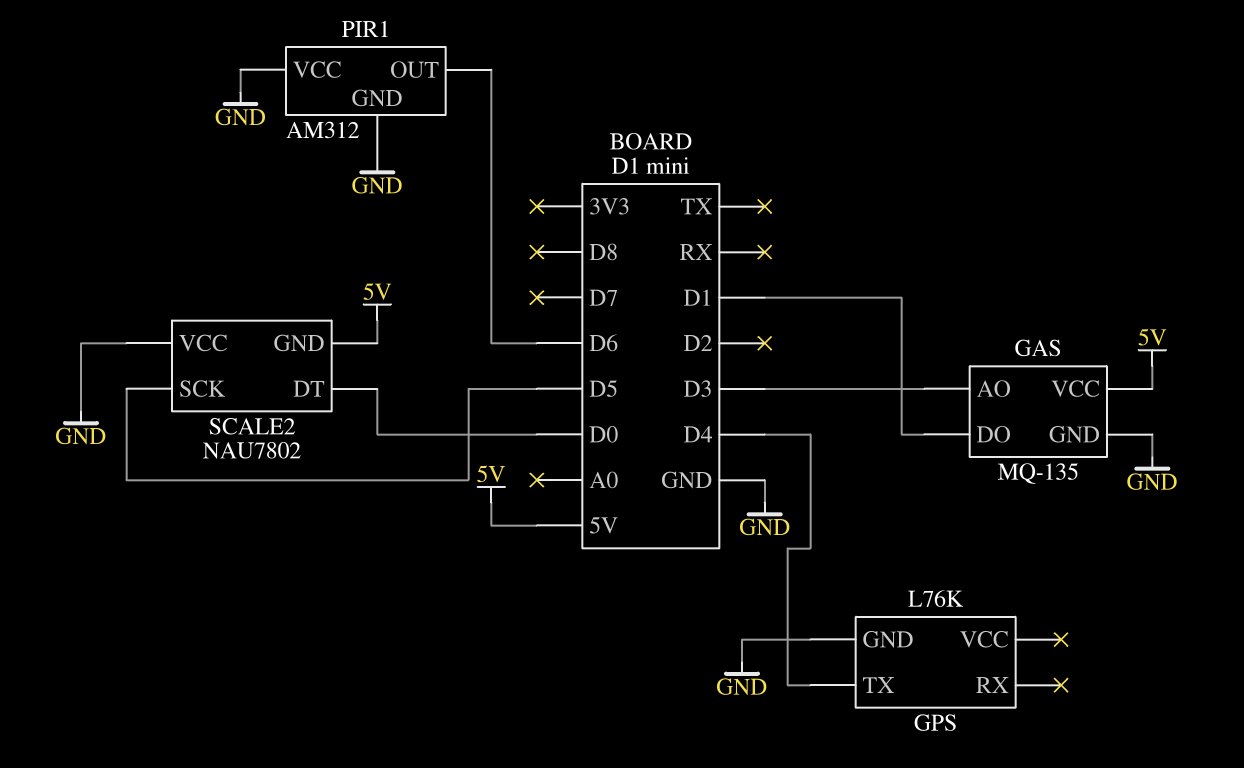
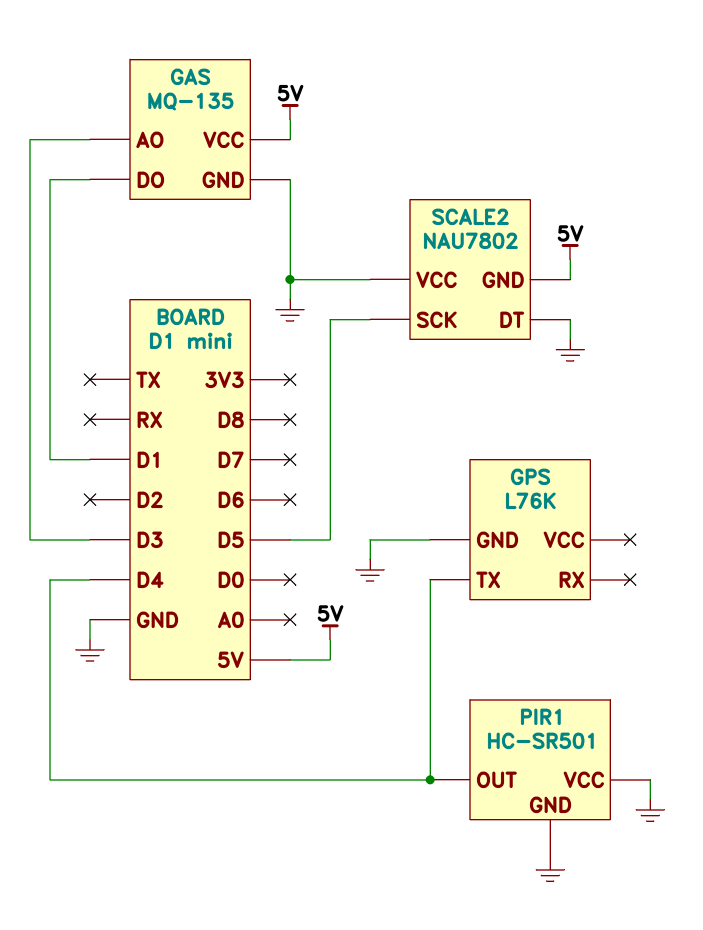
PIR1: AM312 -> HC-SR501
PIR1 pin OUT: D6 -> D4
SCALE2 pin DT: D0 -> GND

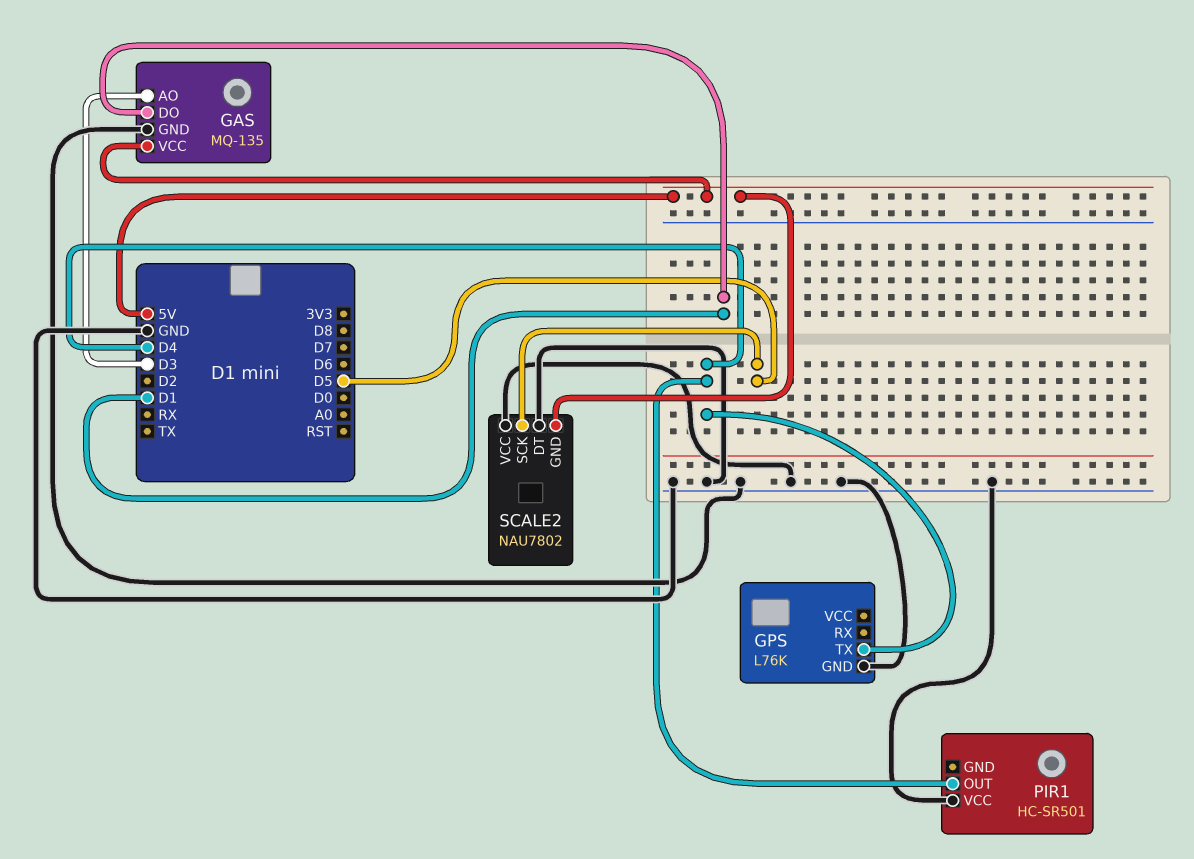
PIR1 pin GND: GND -> none

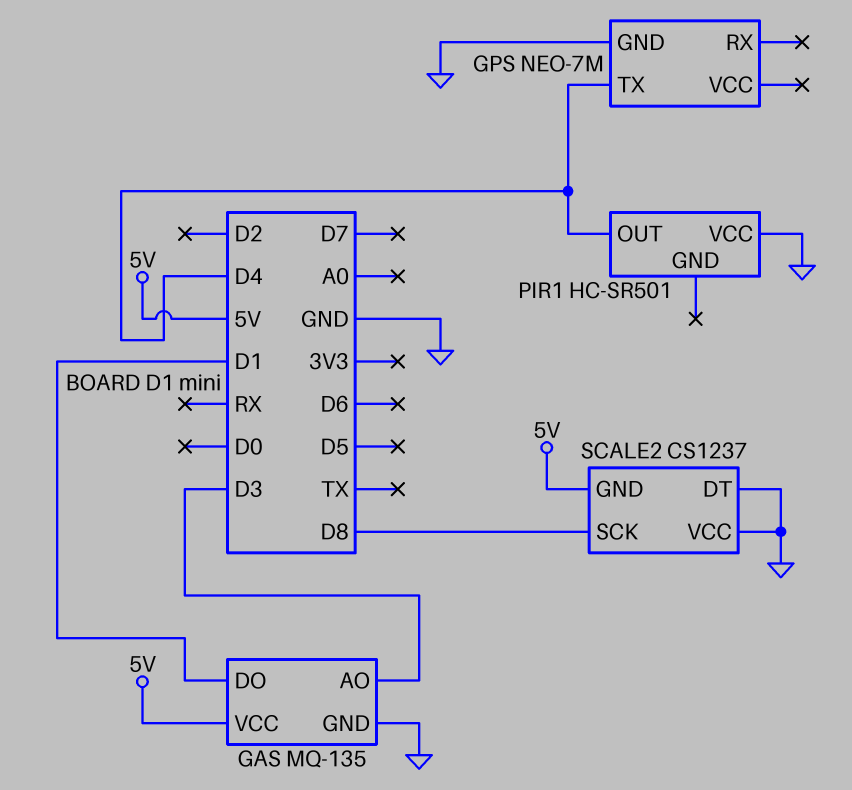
GPS: L76K -> NEO-7M
SCALE2: NAU7802 -> CS1237
SCALE2 pin SCK: D5 -> D8

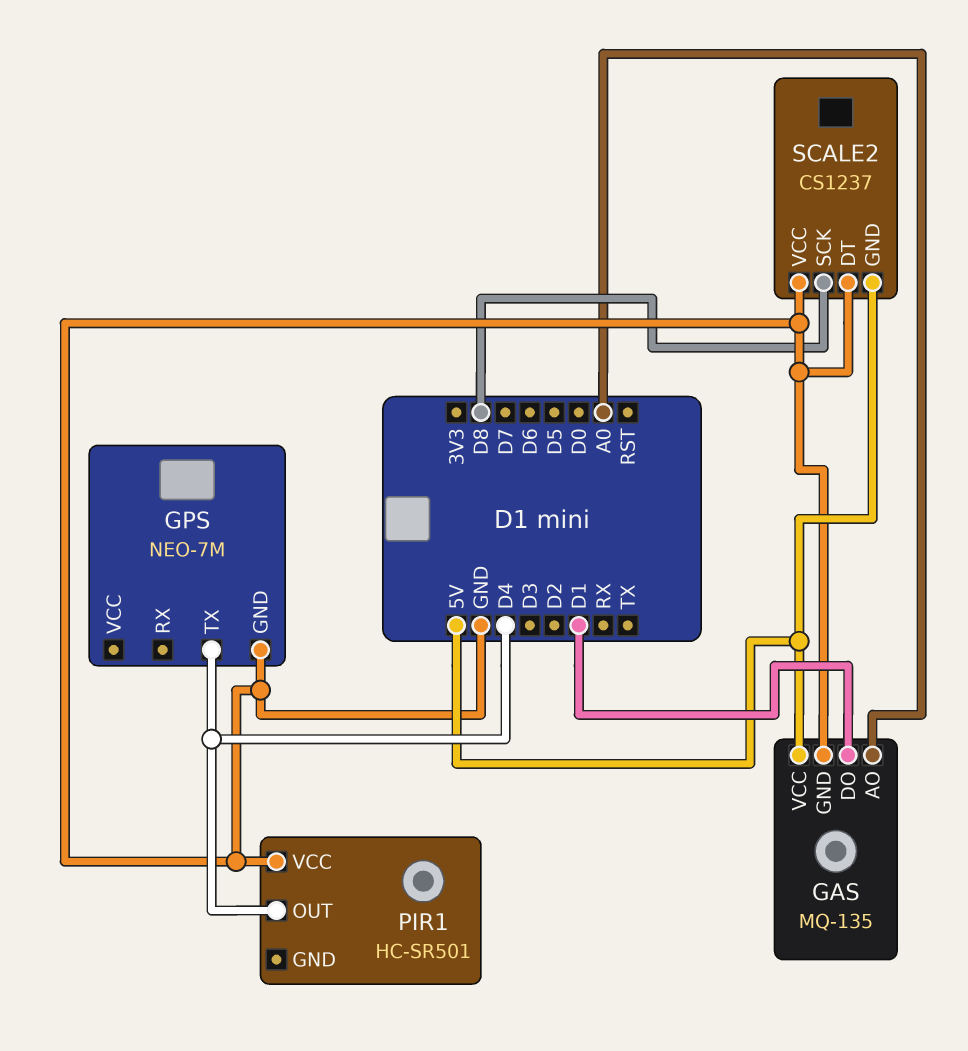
GAS pin AO: D3 -> A0

